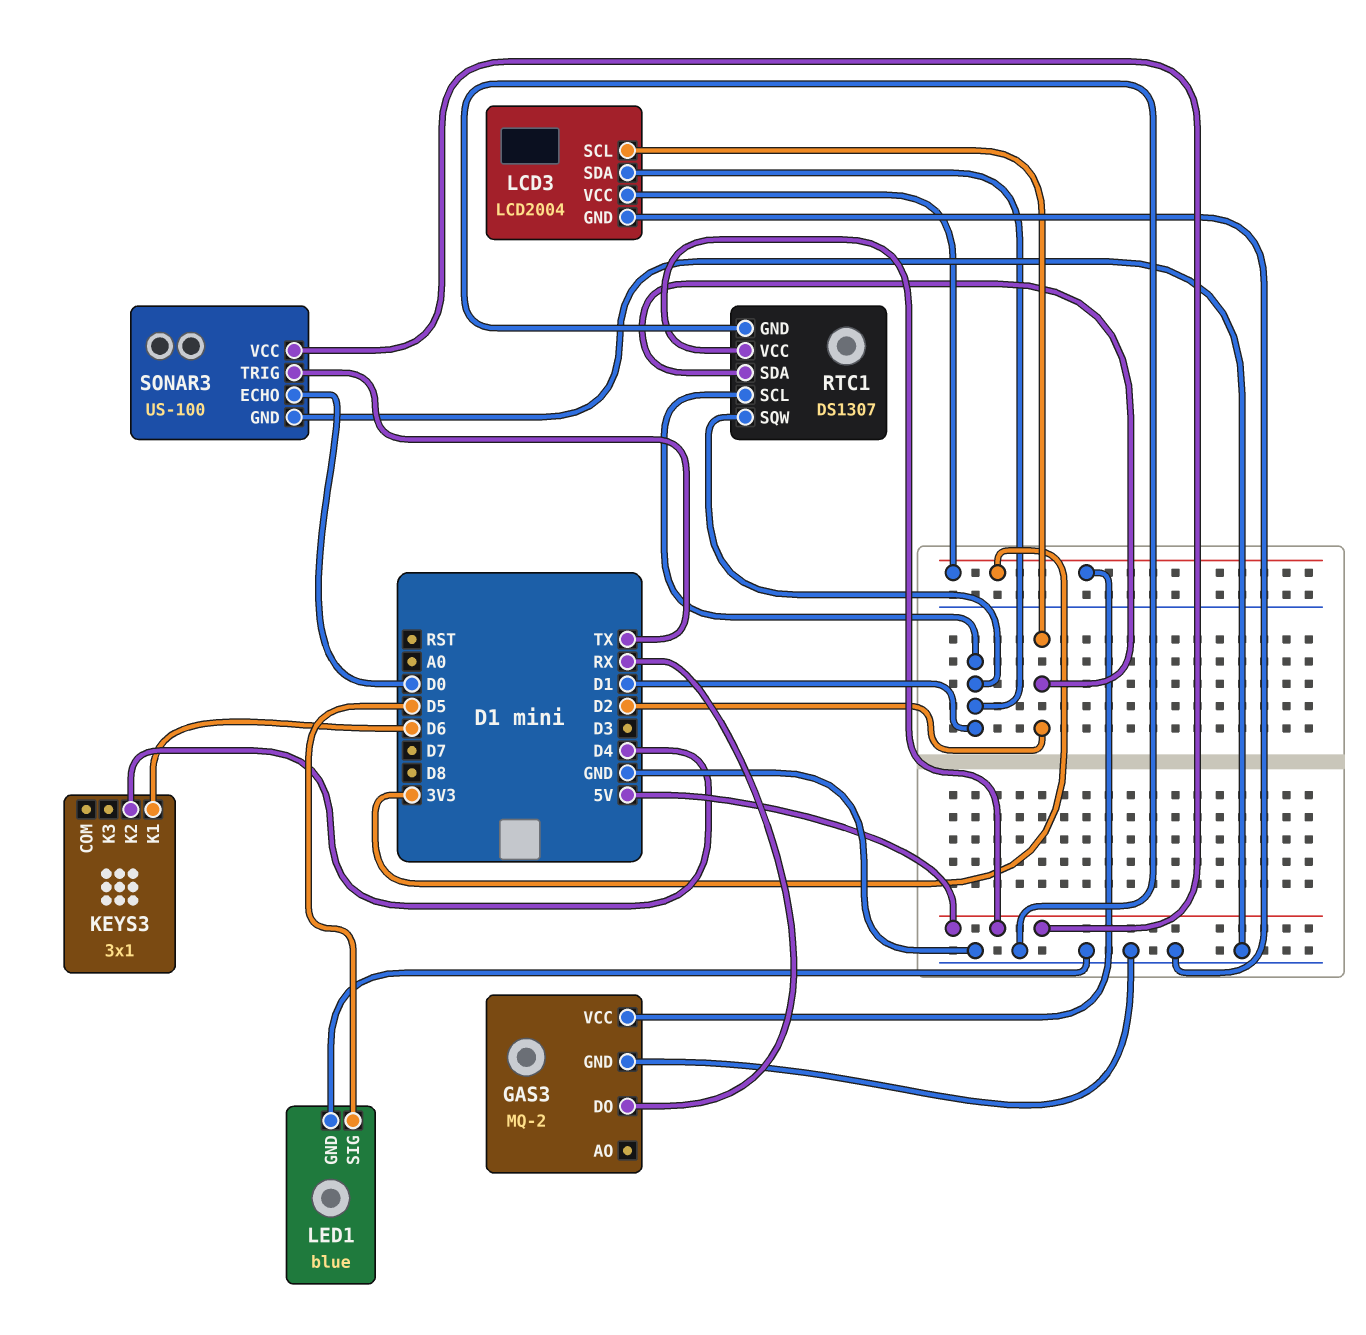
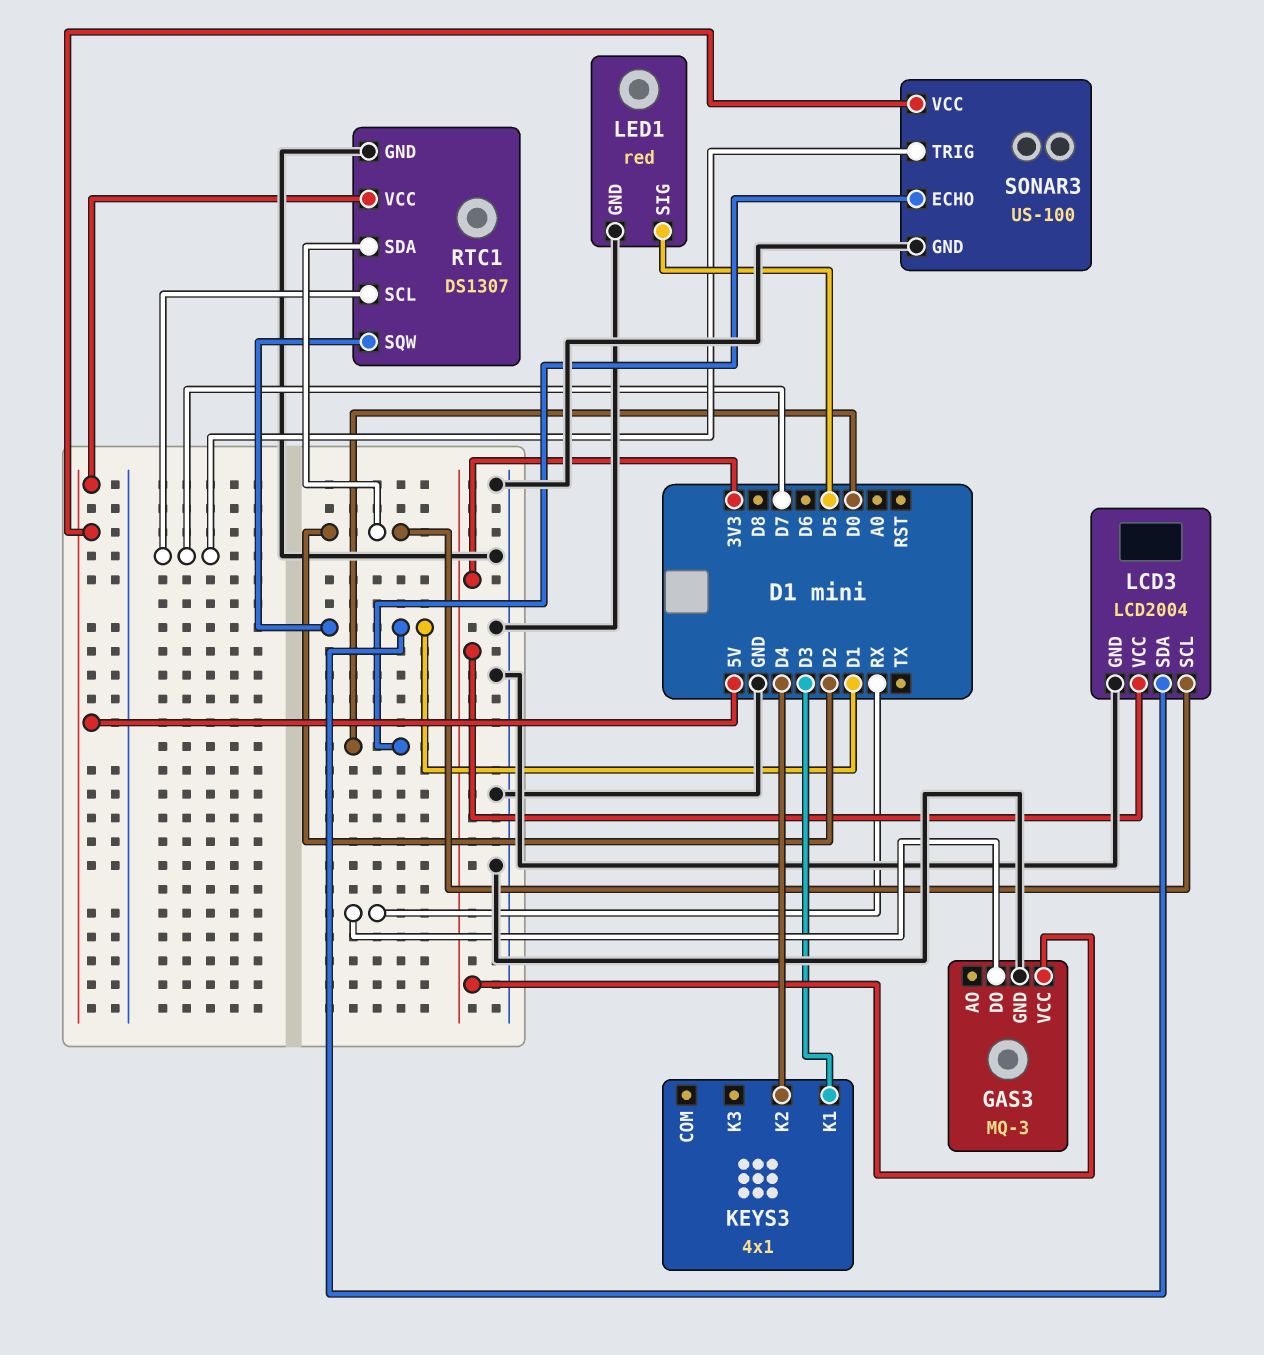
GAS3: MQ-2 -> MQ-3
KEYS3: 3x1 -> 4x1
KEYS3 pin K1: D6 -> D3
LED1: blue -> red
RTC1 pin SCL: D1 -> D7
SONAR3 pin TRIG: TX -> D7

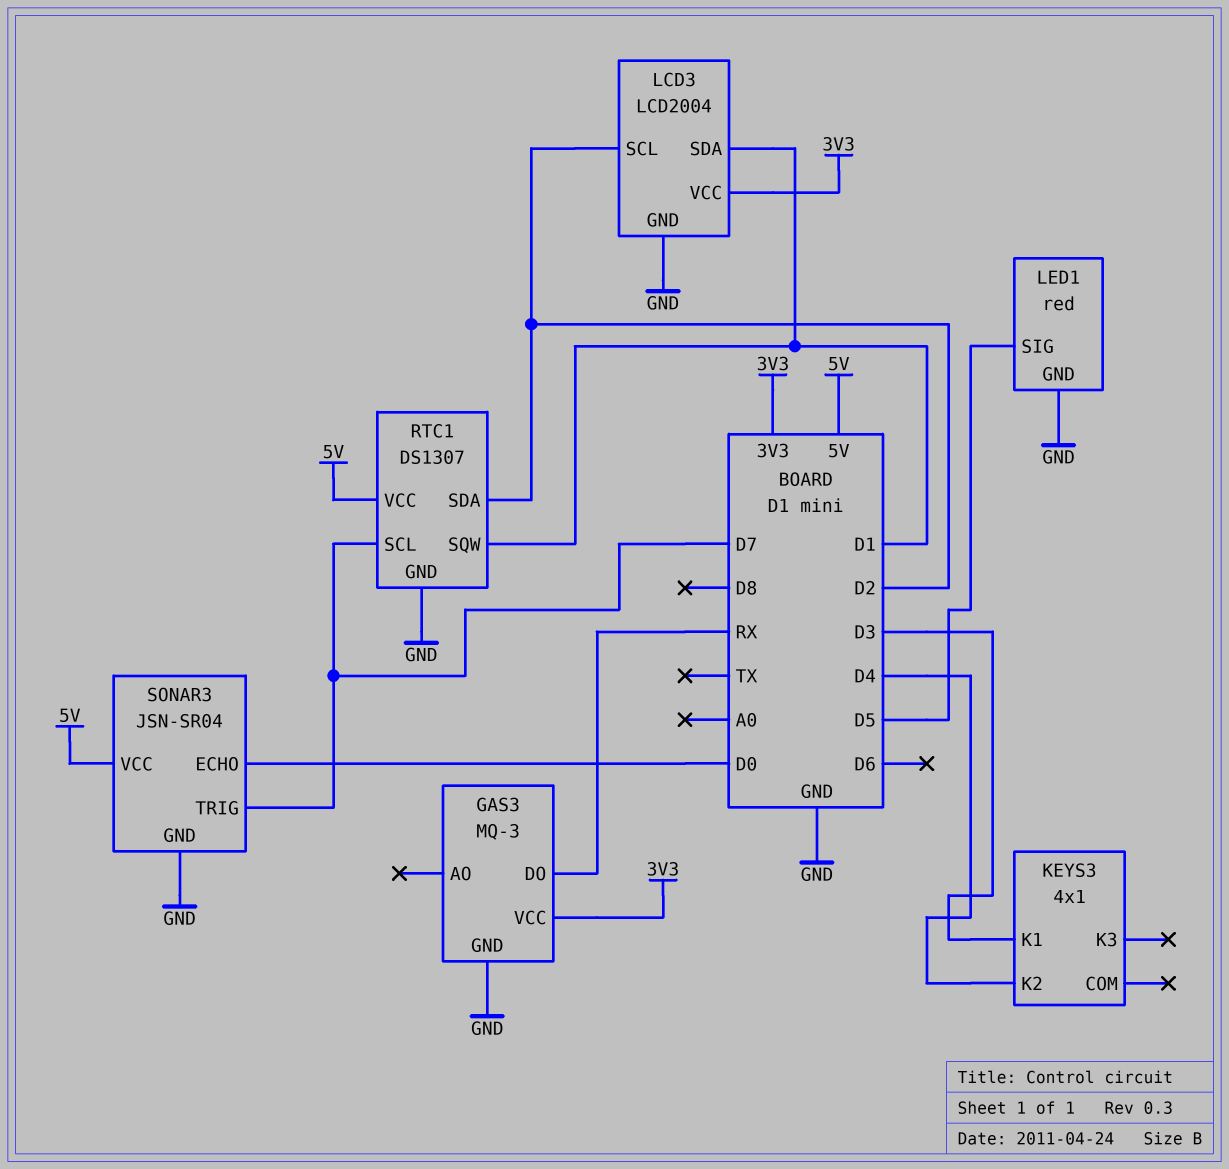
SONAR3: US-100 -> JSN-SR04

